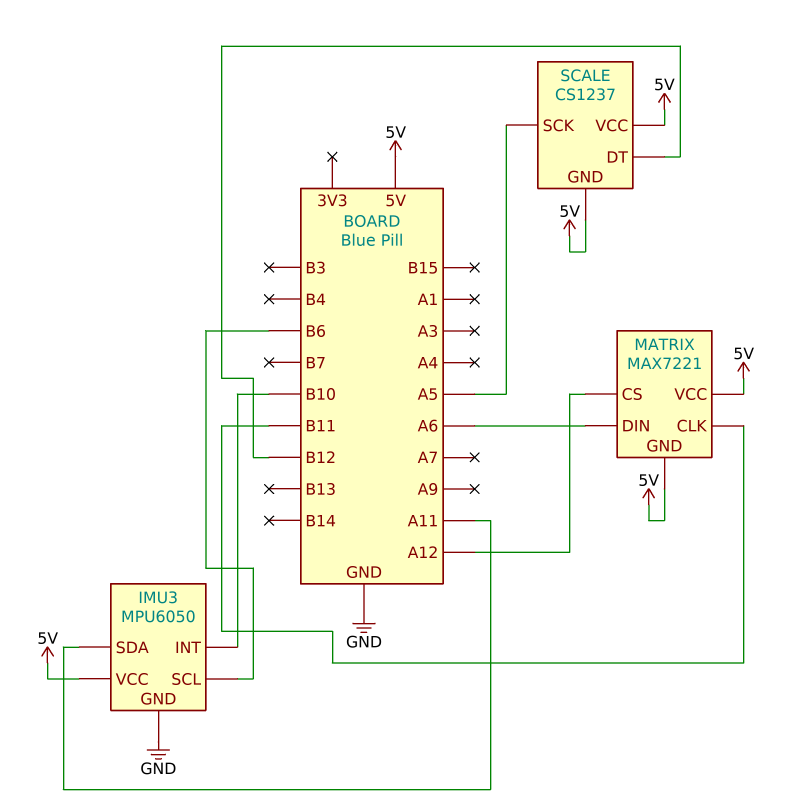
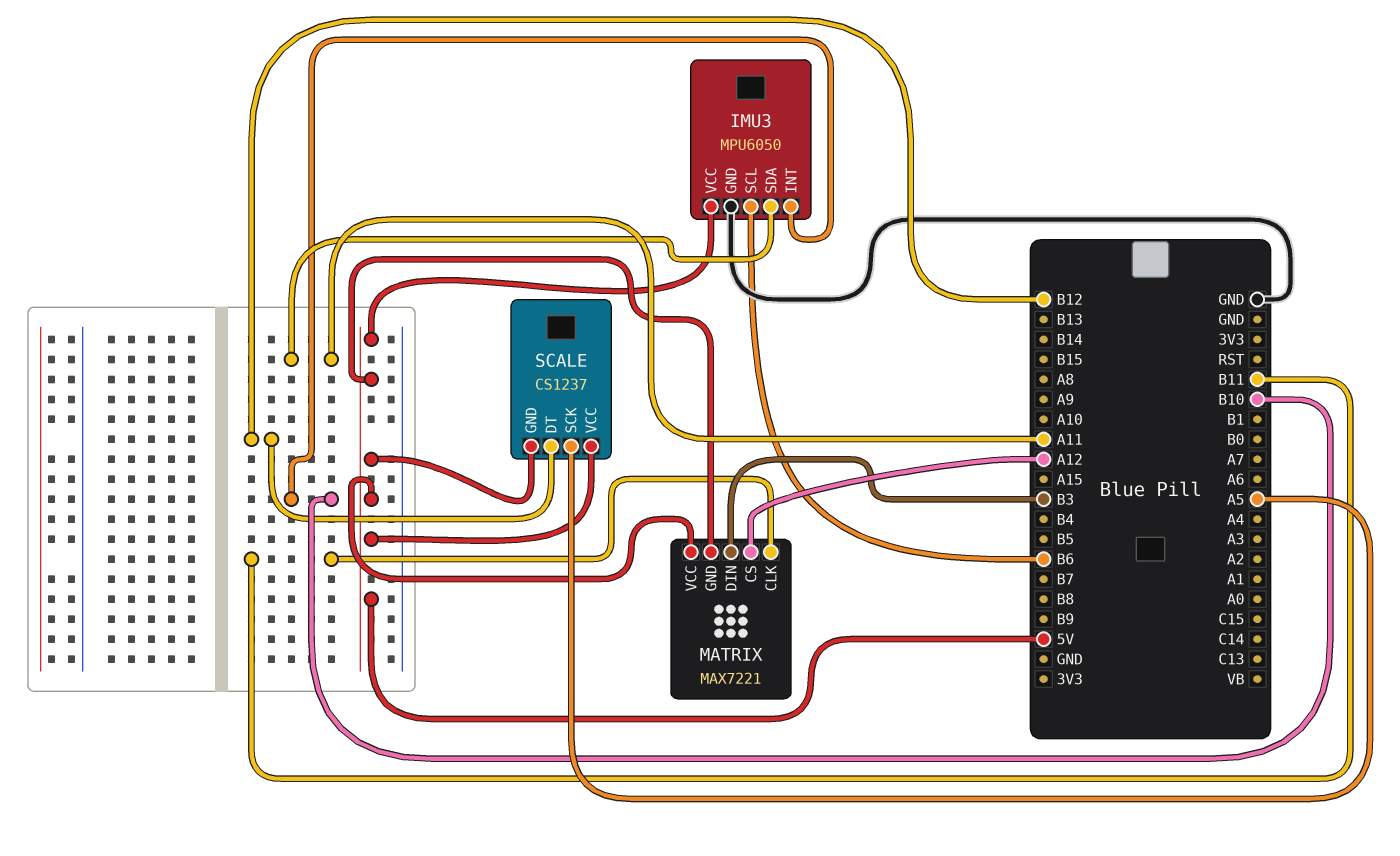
MATRIX pin DIN: A6 -> B3

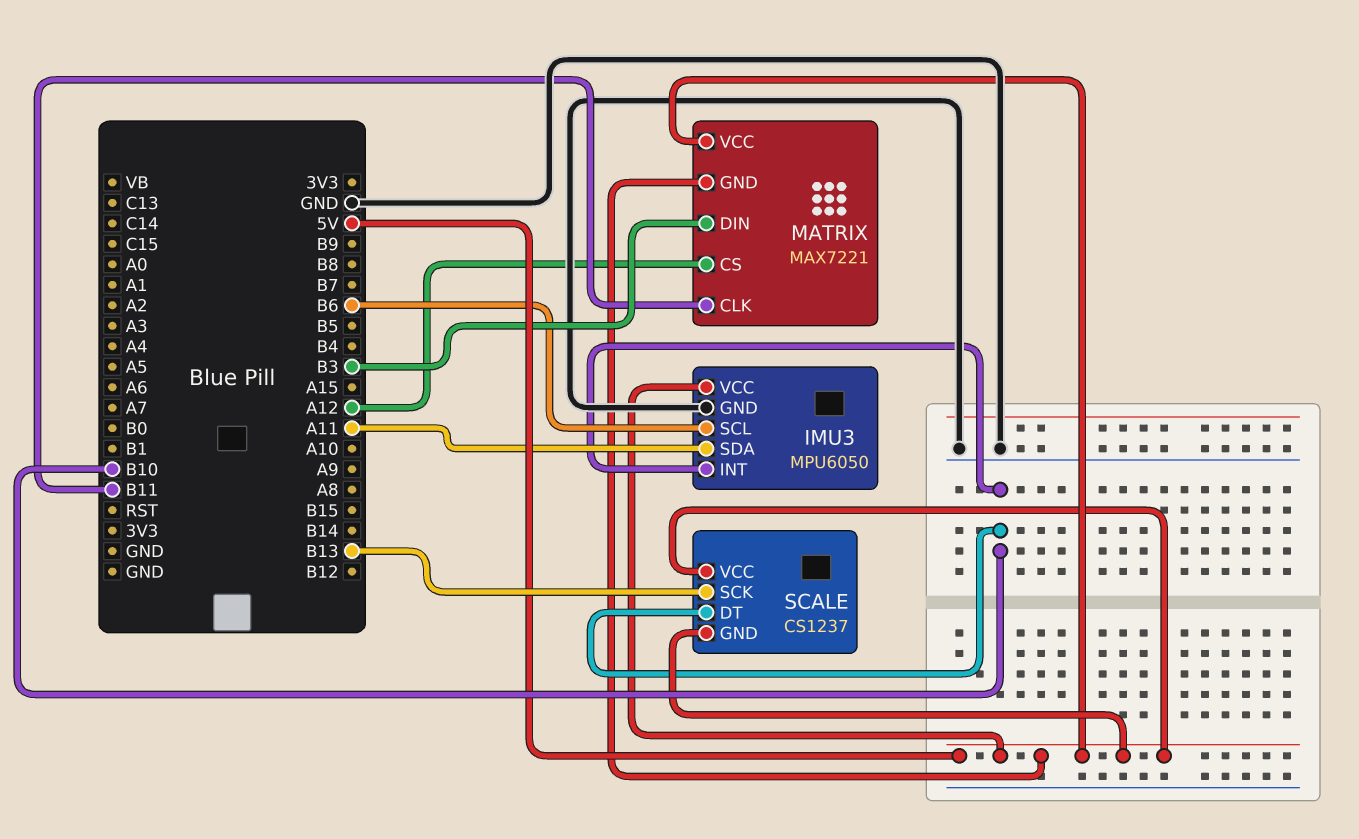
SCALE pin DT: B12 -> B10
SCALE pin SCK: A5 -> B13

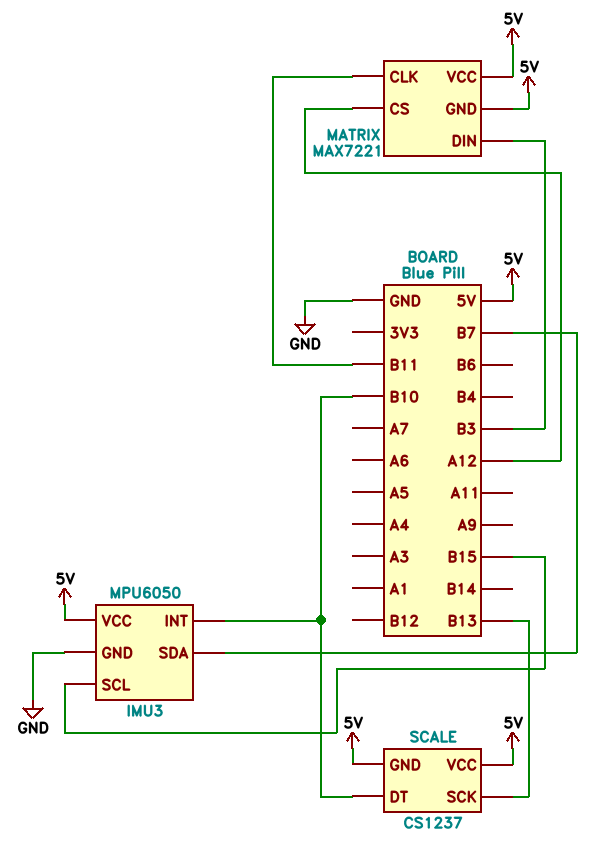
IMU3 pin SCL: B6 -> B15
IMU3 pin SDA: A11 -> B7

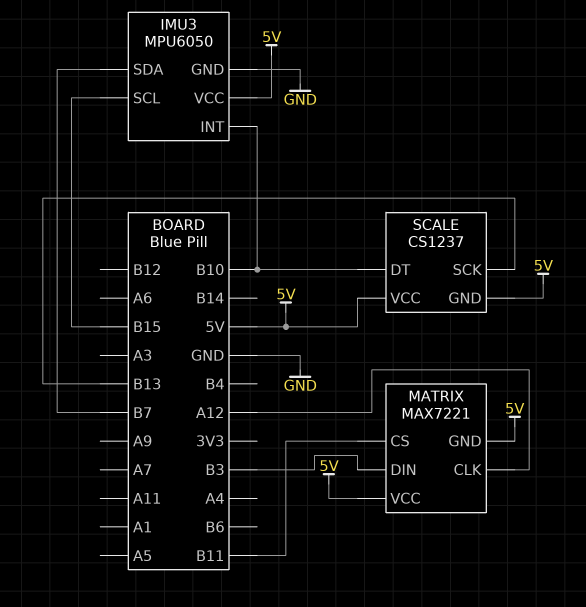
MATRIX pin CLK: B11 -> A12
MATRIX pin CS: A12 -> B11

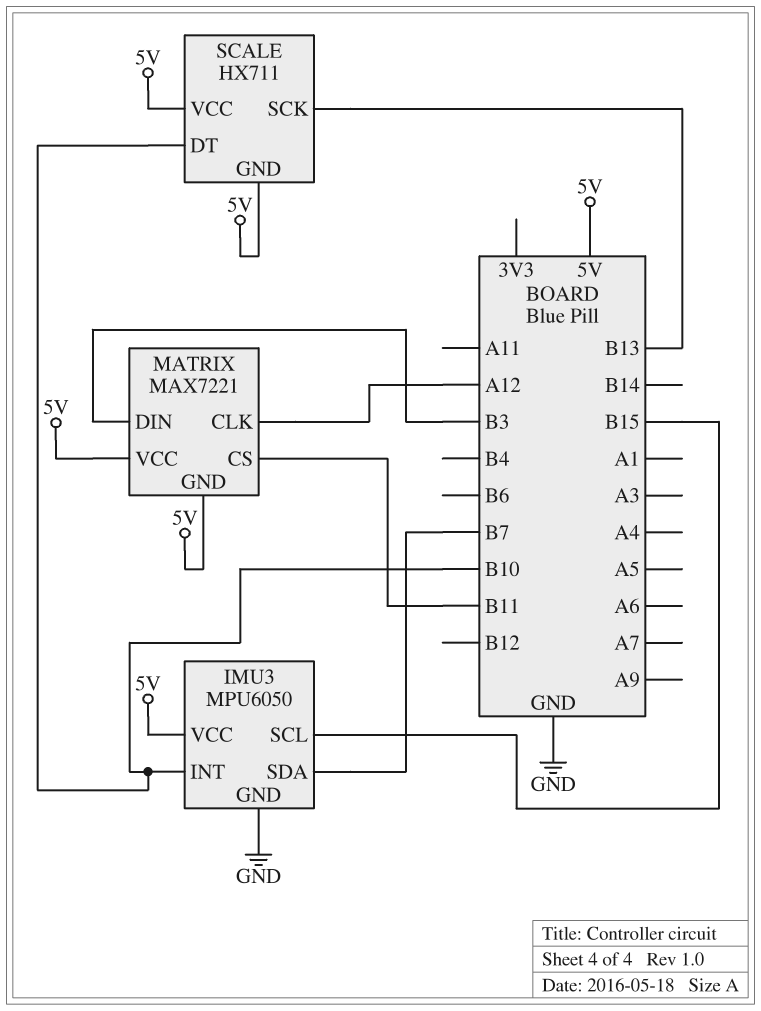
SCALE: CS1237 -> HX711

